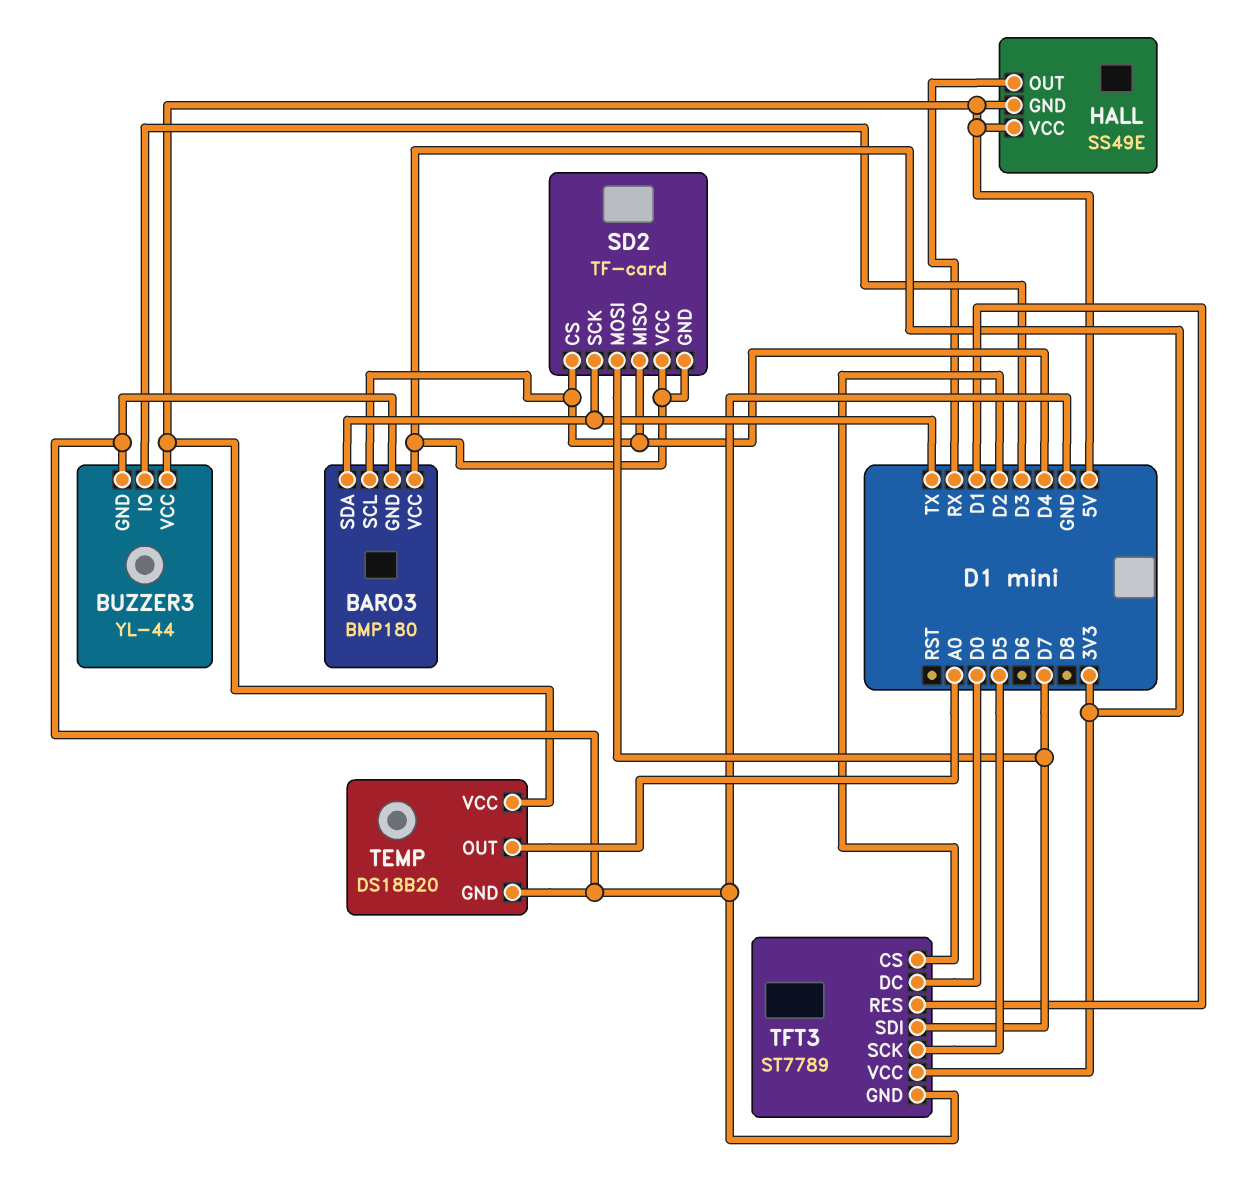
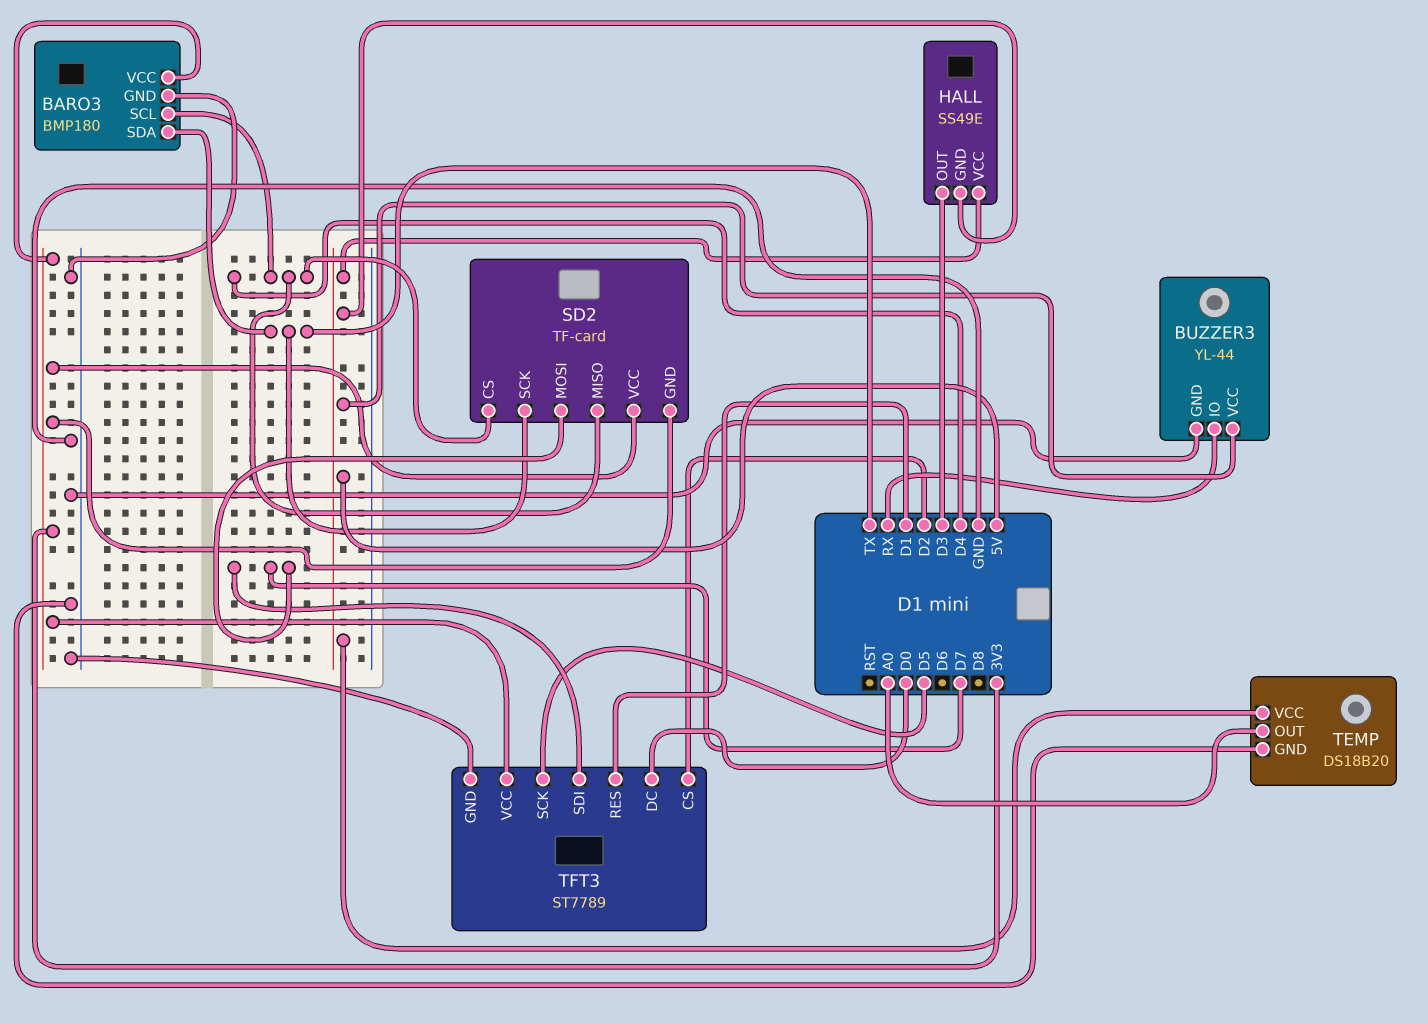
BUZZER3 pin IO: D3 -> RX
HALL pin OUT: RX -> D3

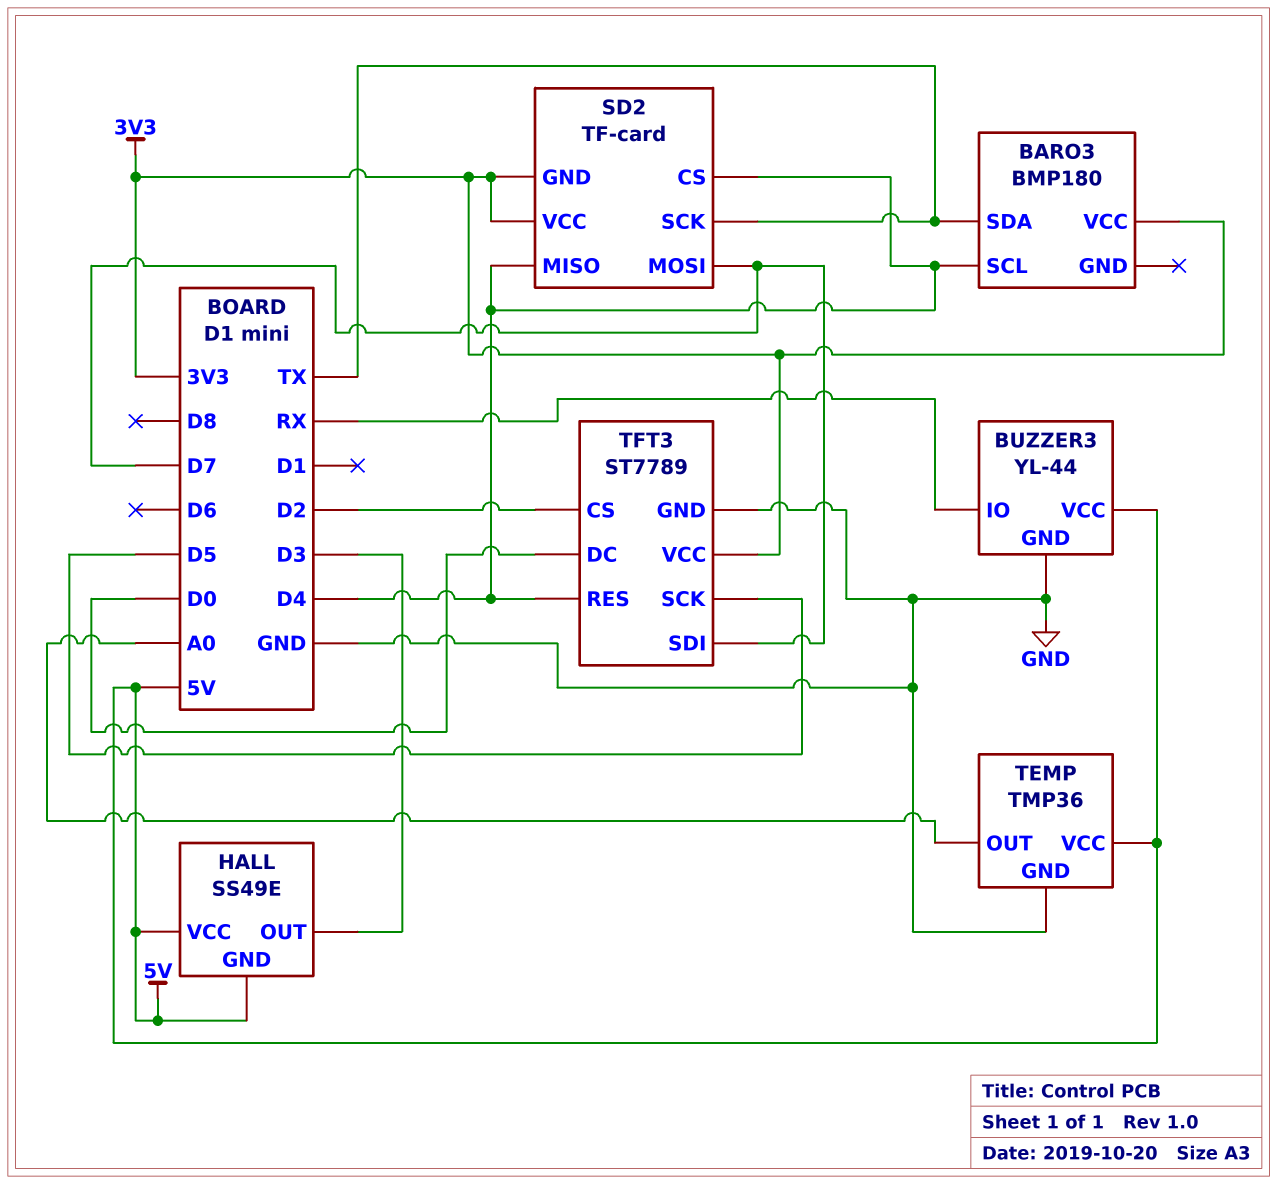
BARO3 pin GND: GND -> none
TEMP: DS18B20 -> TMP36
TFT3 pin RES: D1 -> D4

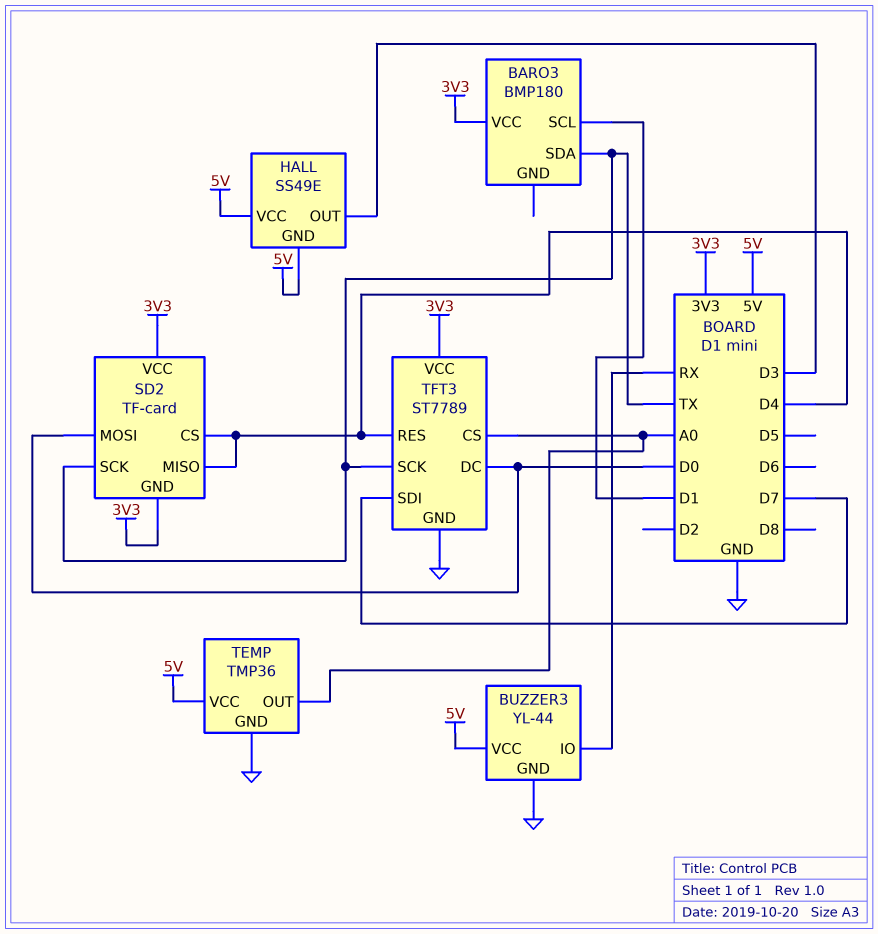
BARO3 pin SCL: D4 -> D1
SD2 pin MOSI: D7 -> D0
TFT3 pin CS: D2 -> A0
TFT3 pin SCK: D5 -> TX

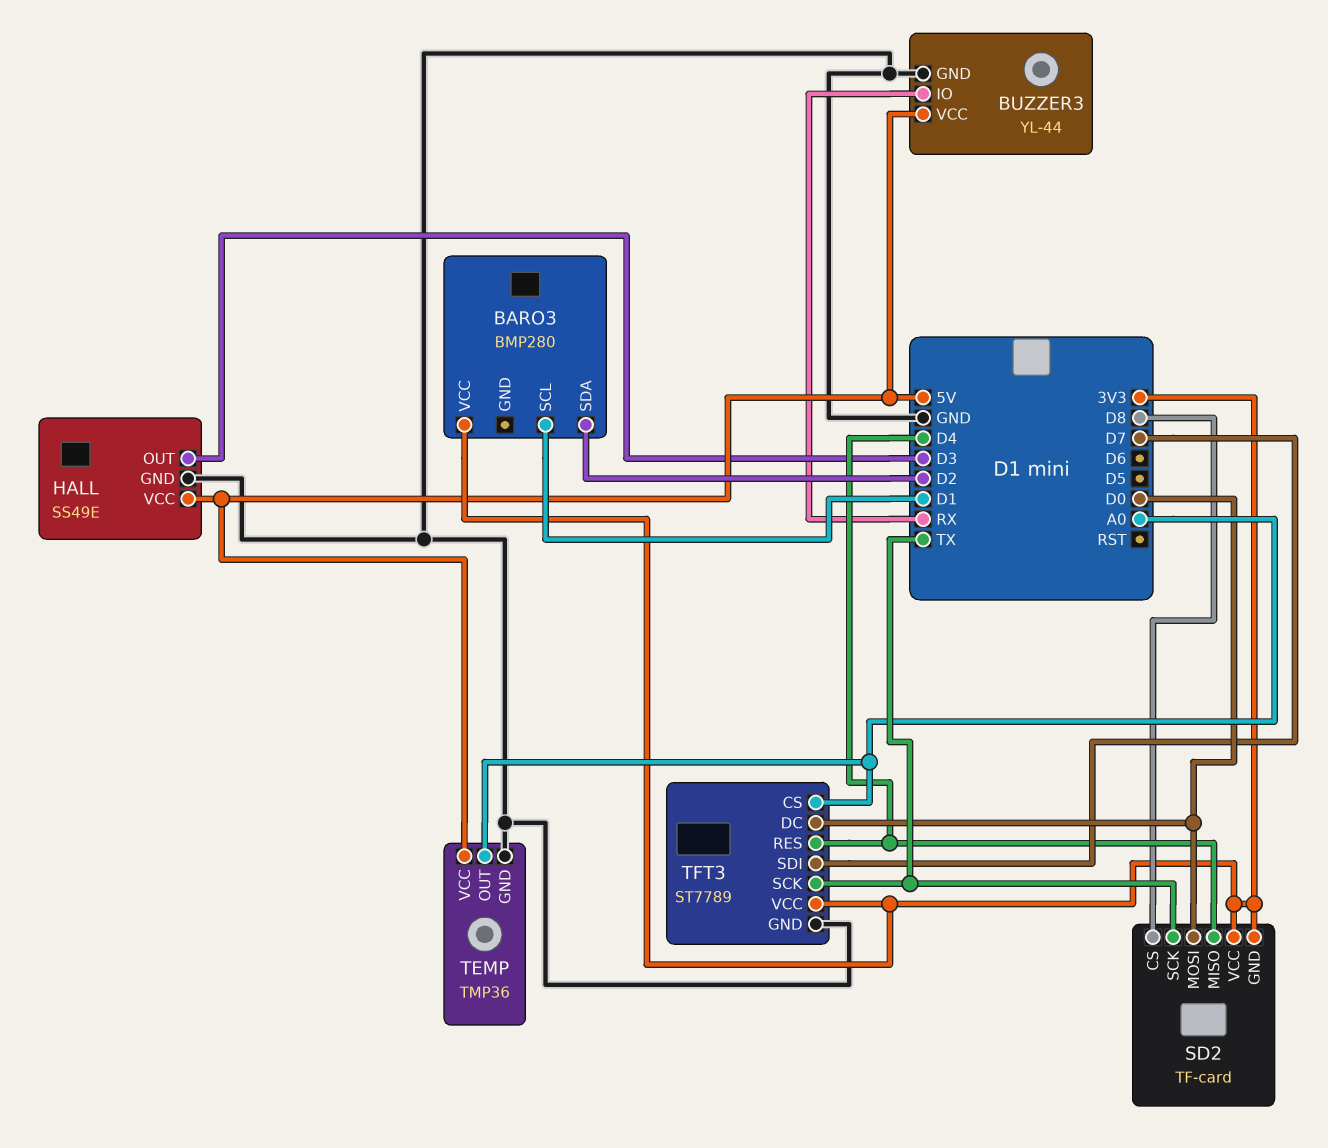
BARO3: BMP180 -> BMP280
BARO3 pin SDA: TX -> D2
HALL pin GND: 5V -> GND
SD2 pin CS: D4 -> D8

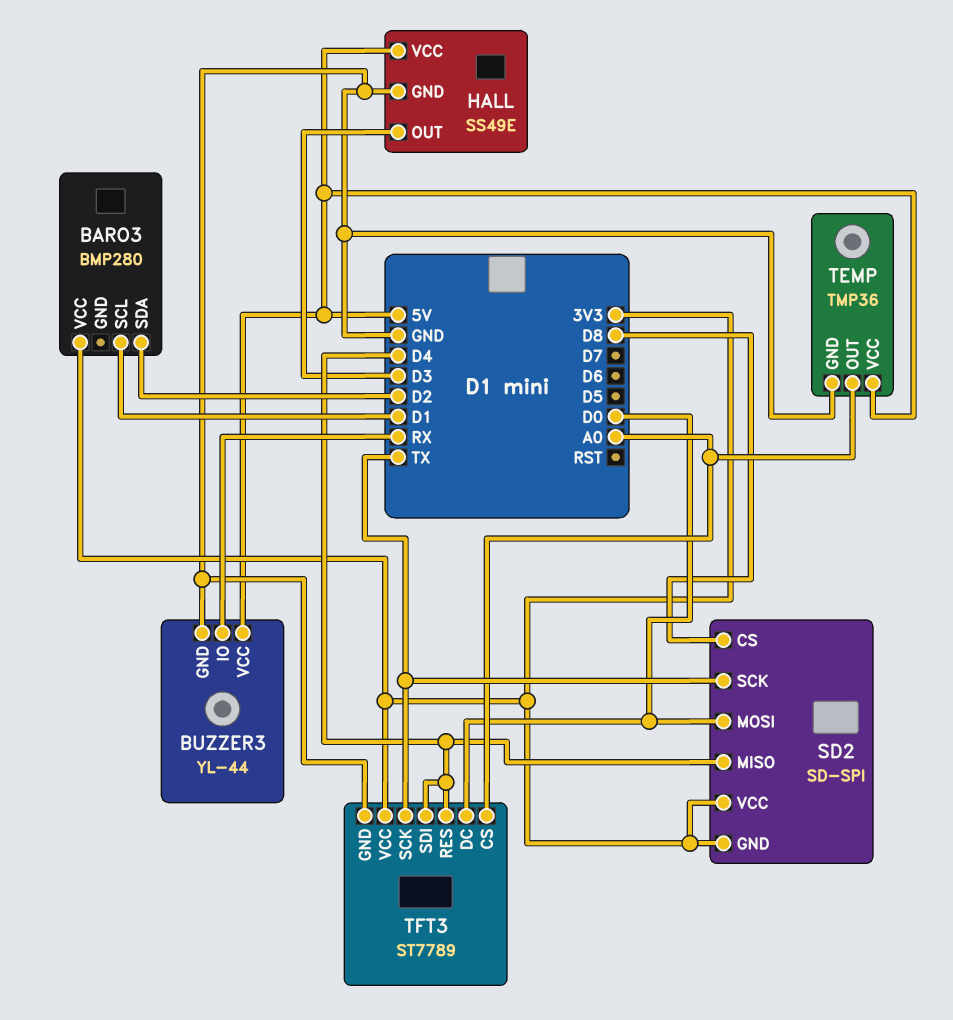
SD2: TF-card -> SD-SPI
TFT3 pin SDI: D7 -> D4

